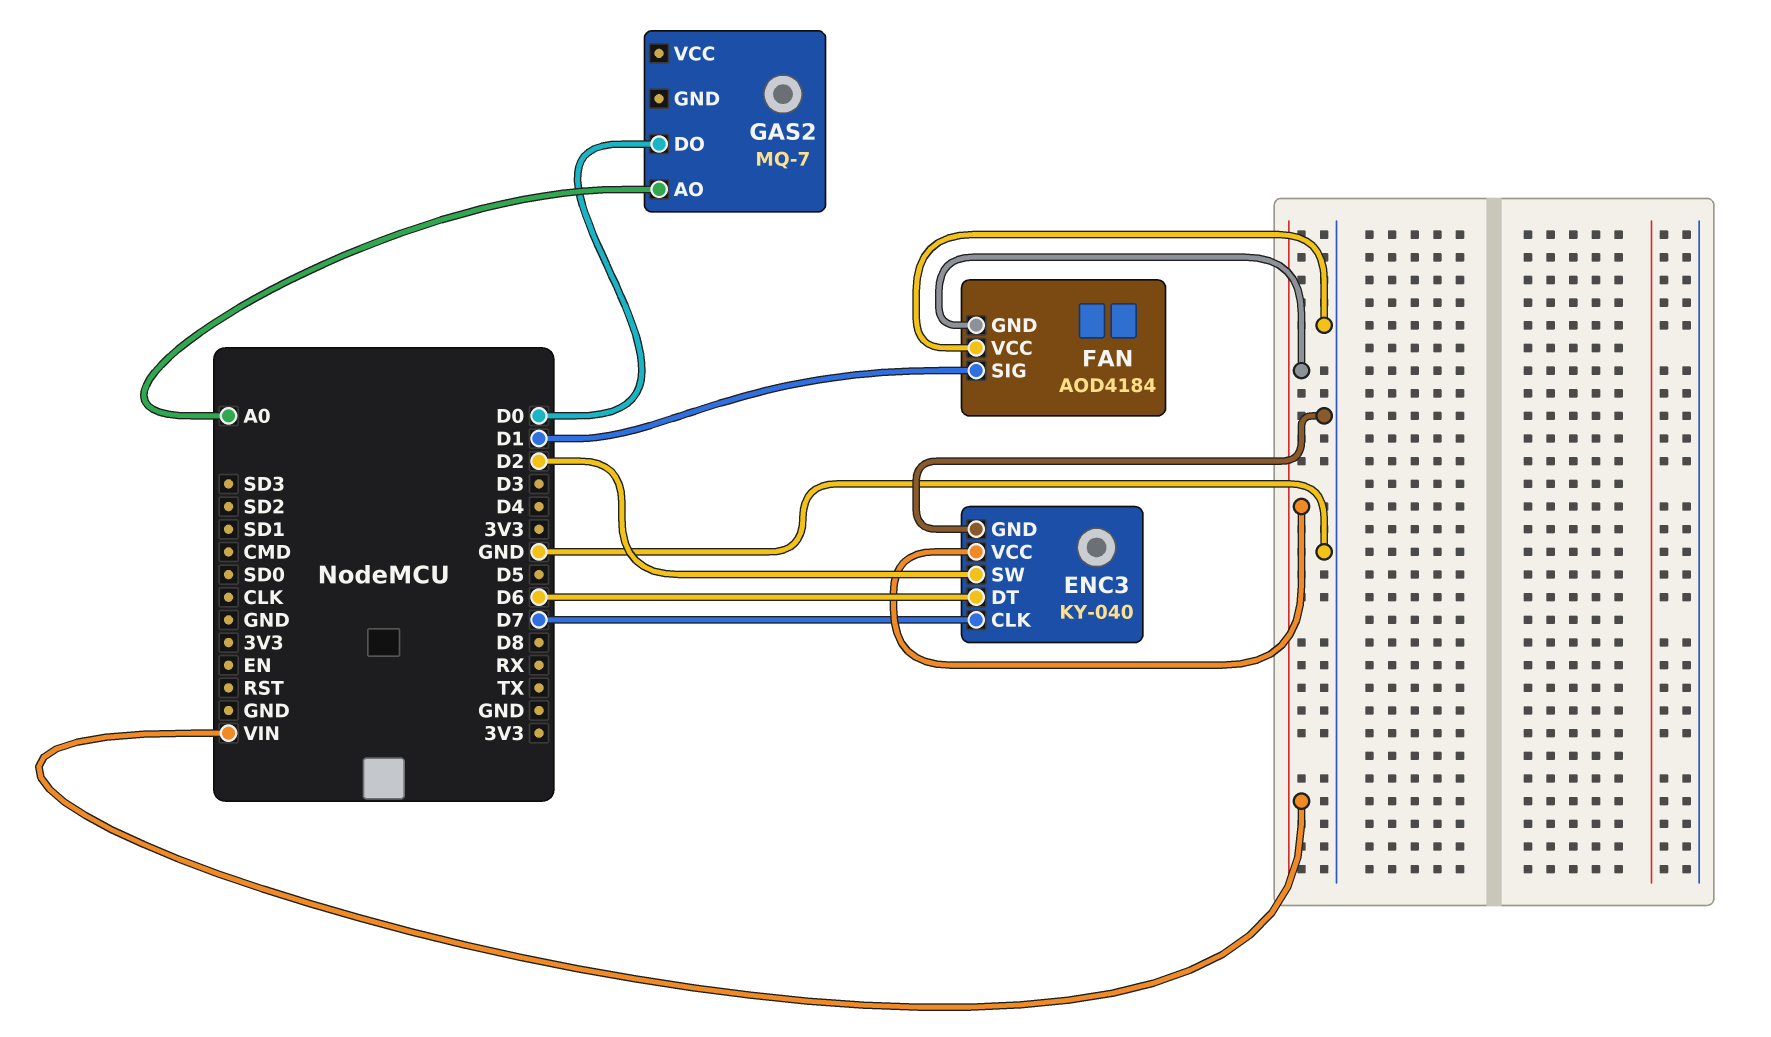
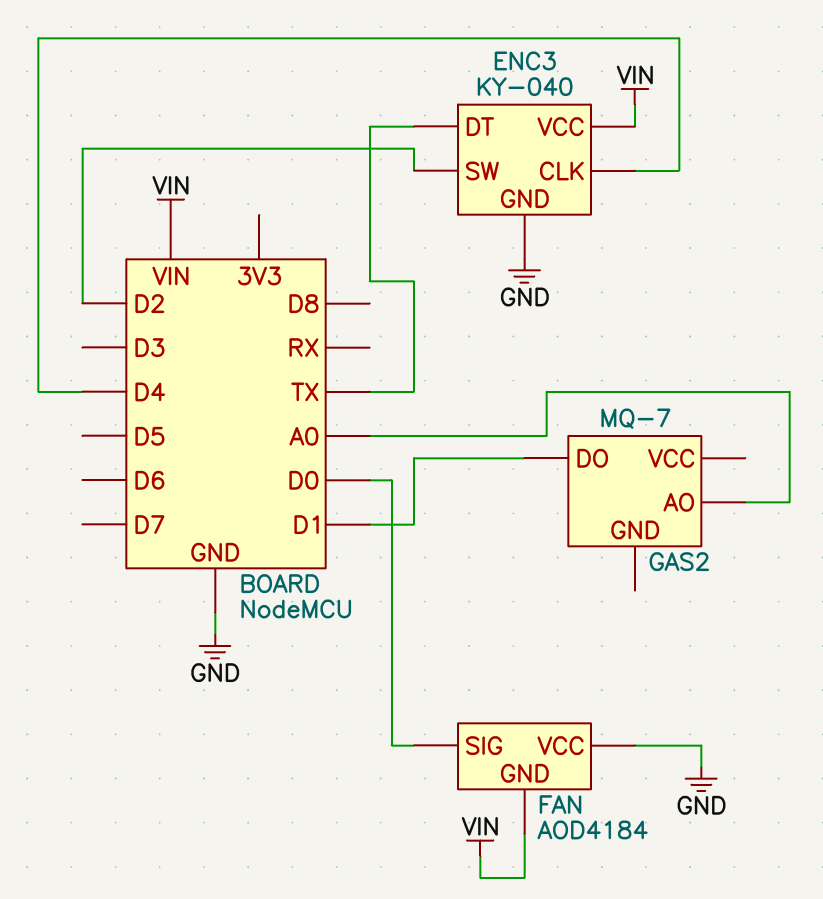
ENC3 pin CLK: D7 -> D4
ENC3 pin DT: D6 -> TX
FAN pin SIG: D1 -> D0
GAS2 pin DO: D0 -> D1

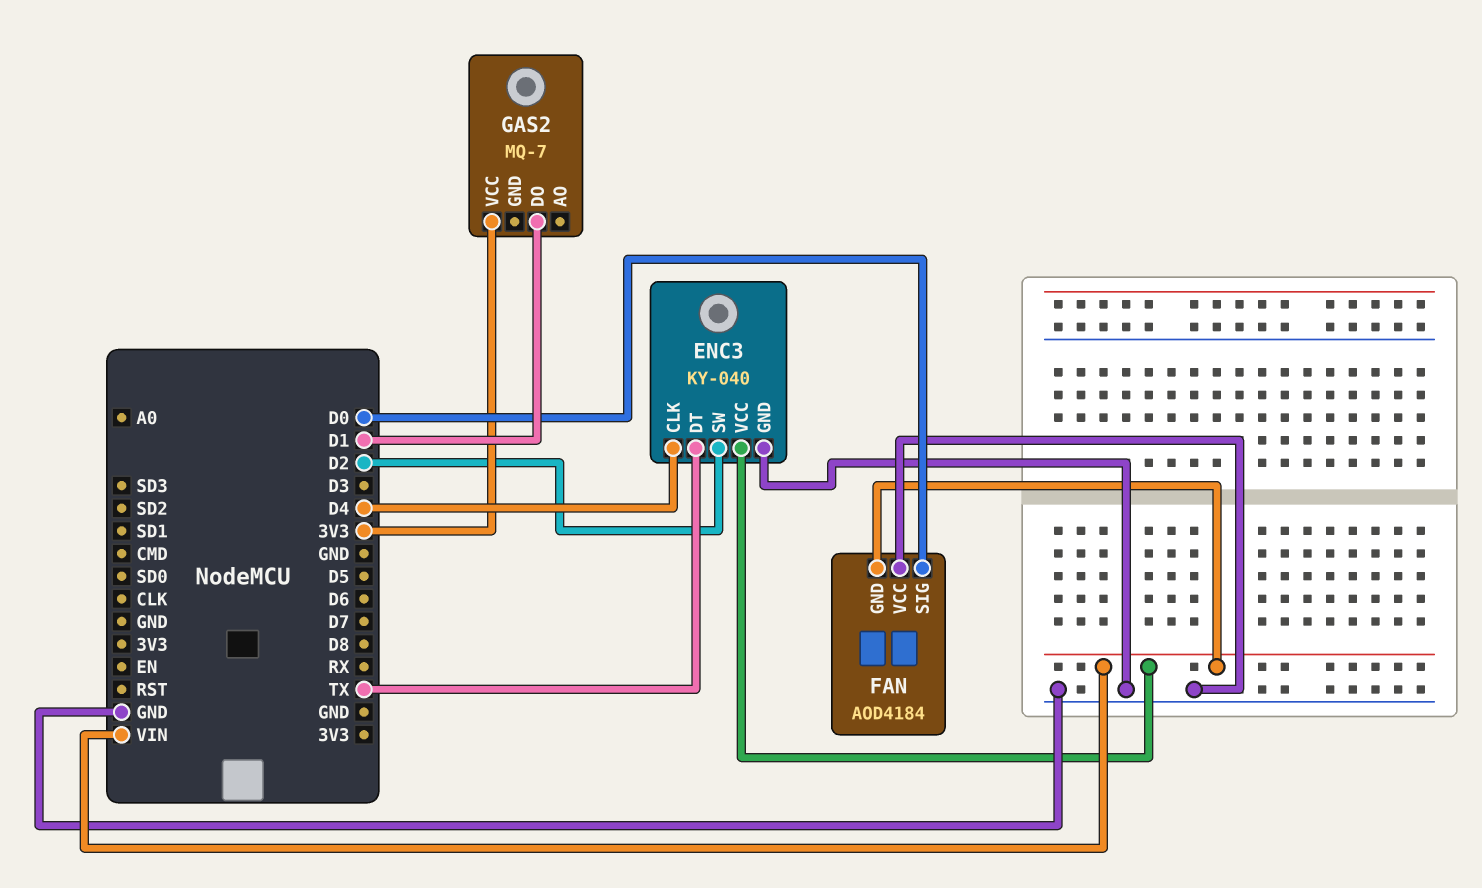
GAS2 pin AO: A0 -> none
GAS2 pin VCC: none -> 3V3

